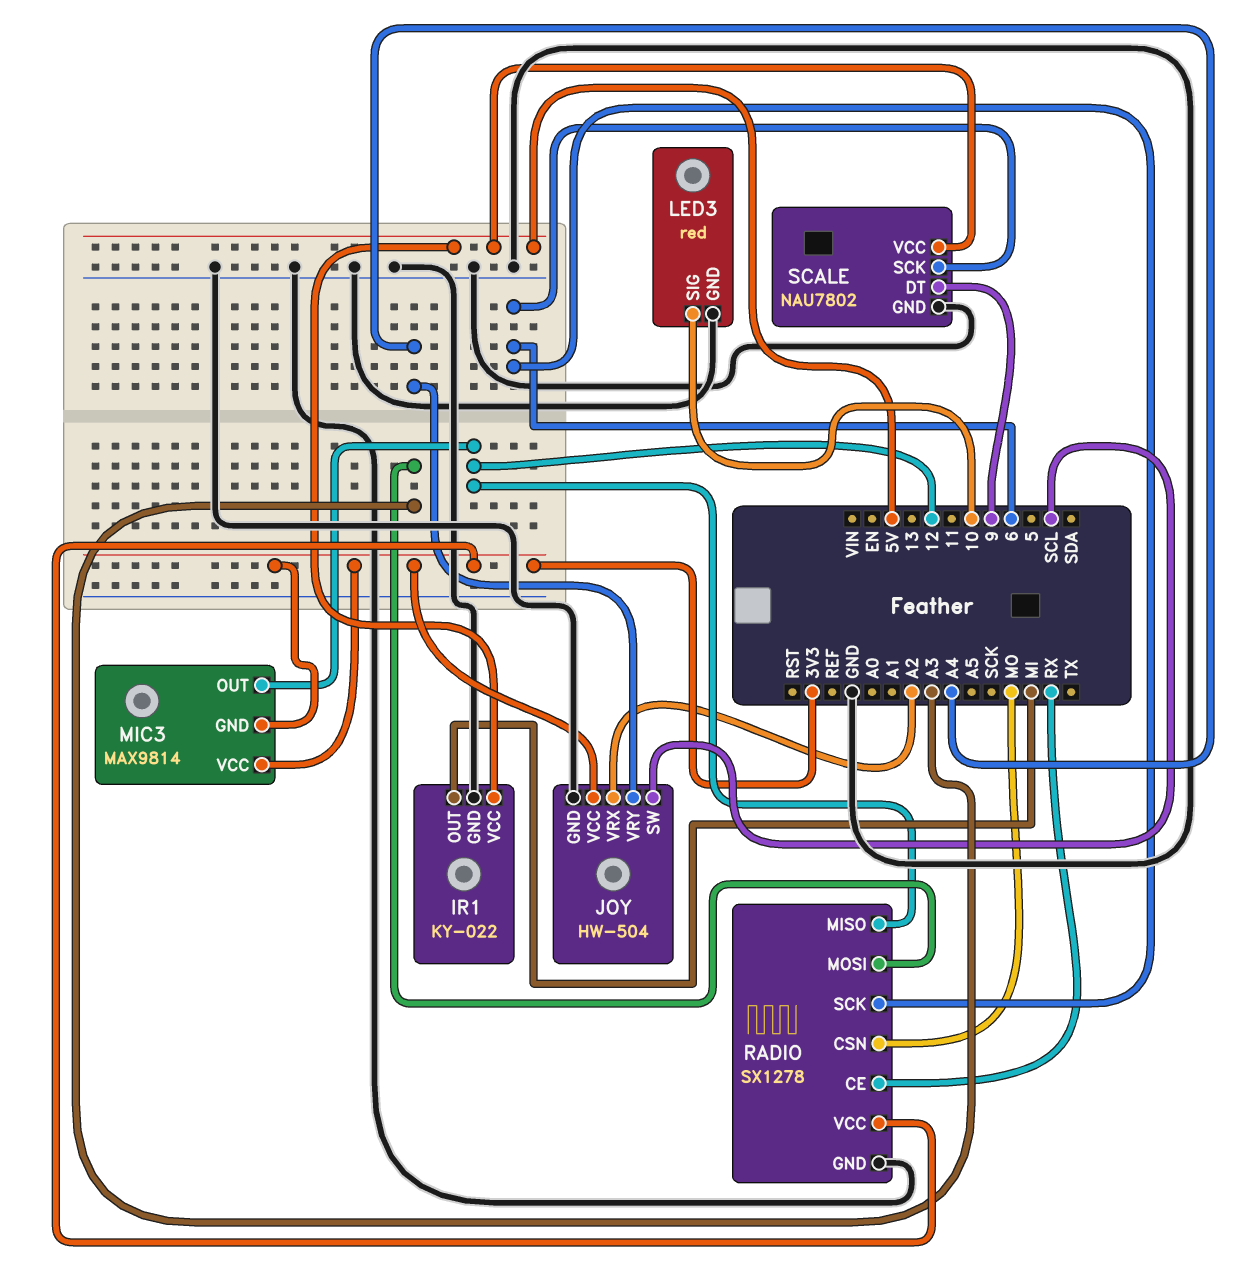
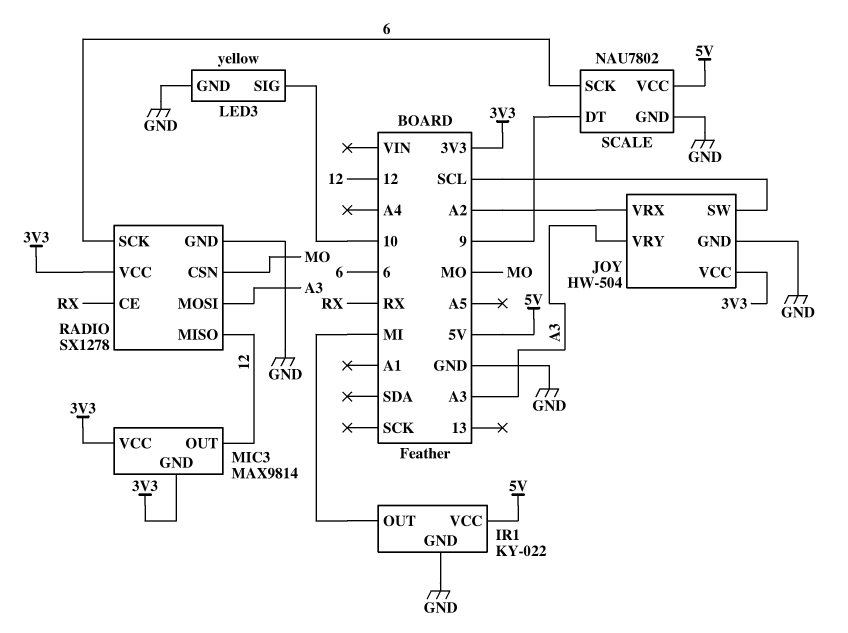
JOY pin VRY: A4 -> A3
LED3: red -> yellow

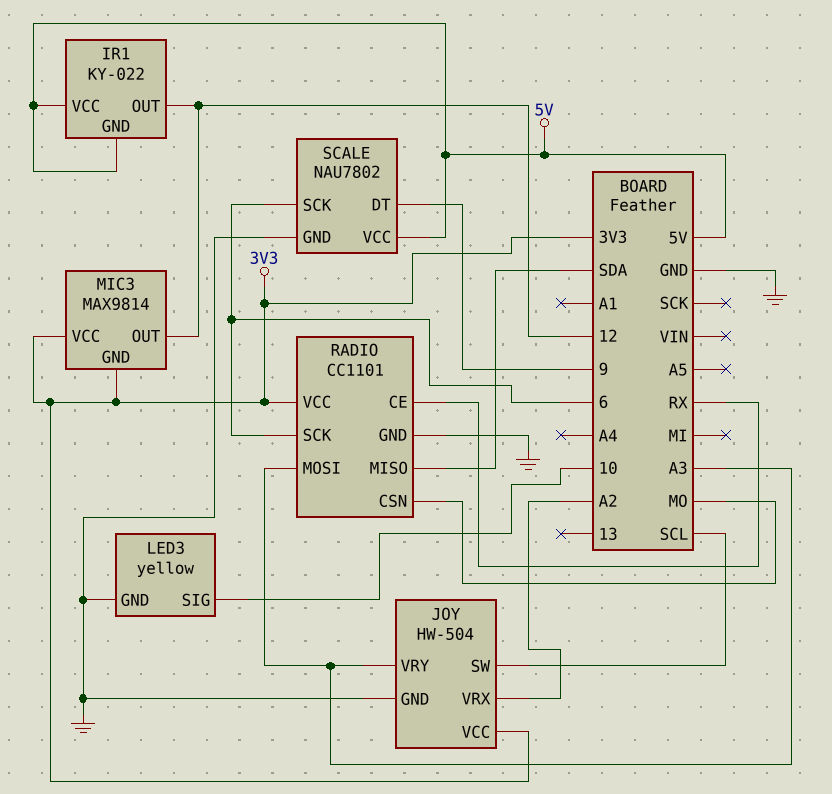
IR1 pin GND: GND -> 5V
IR1 pin OUT: MI -> 12
RADIO: SX1278 -> CC1101
RADIO pin MISO: 12 -> SDA

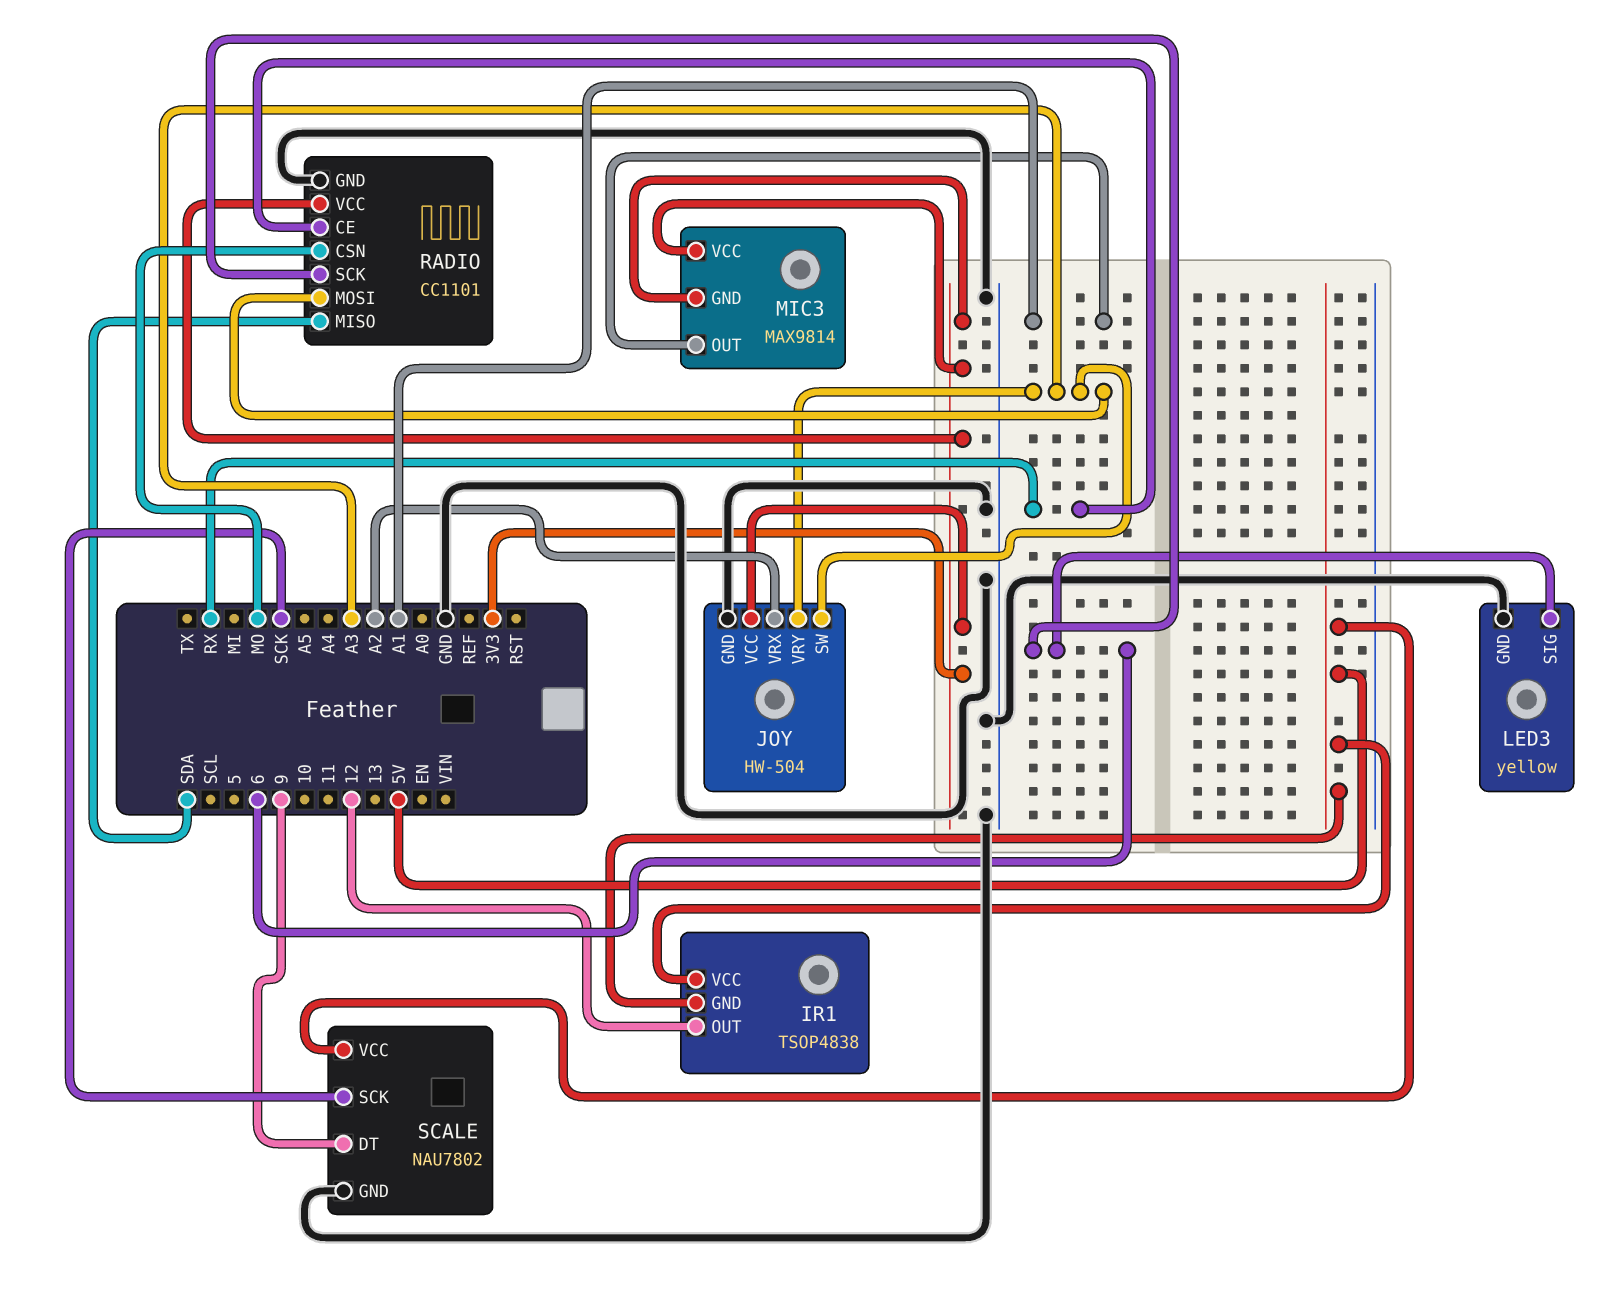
IR1: KY-022 -> TSOP4838
JOY pin SW: SCL -> A3
LED3 pin SIG: 10 -> 6
MIC3 pin OUT: 12 -> A1
SCALE pin SCK: 6 -> SCK

